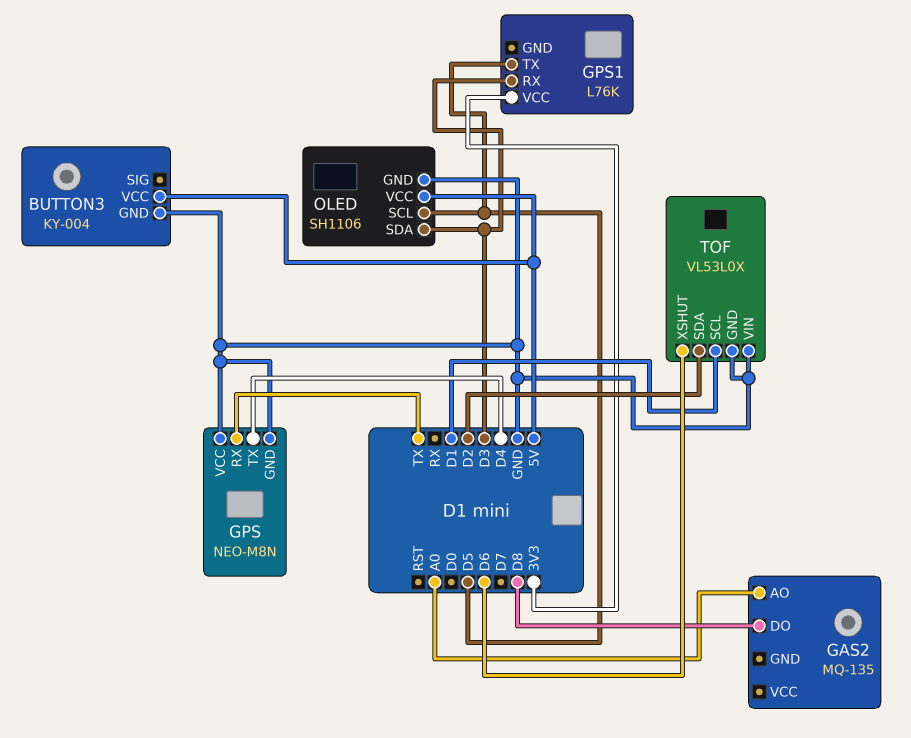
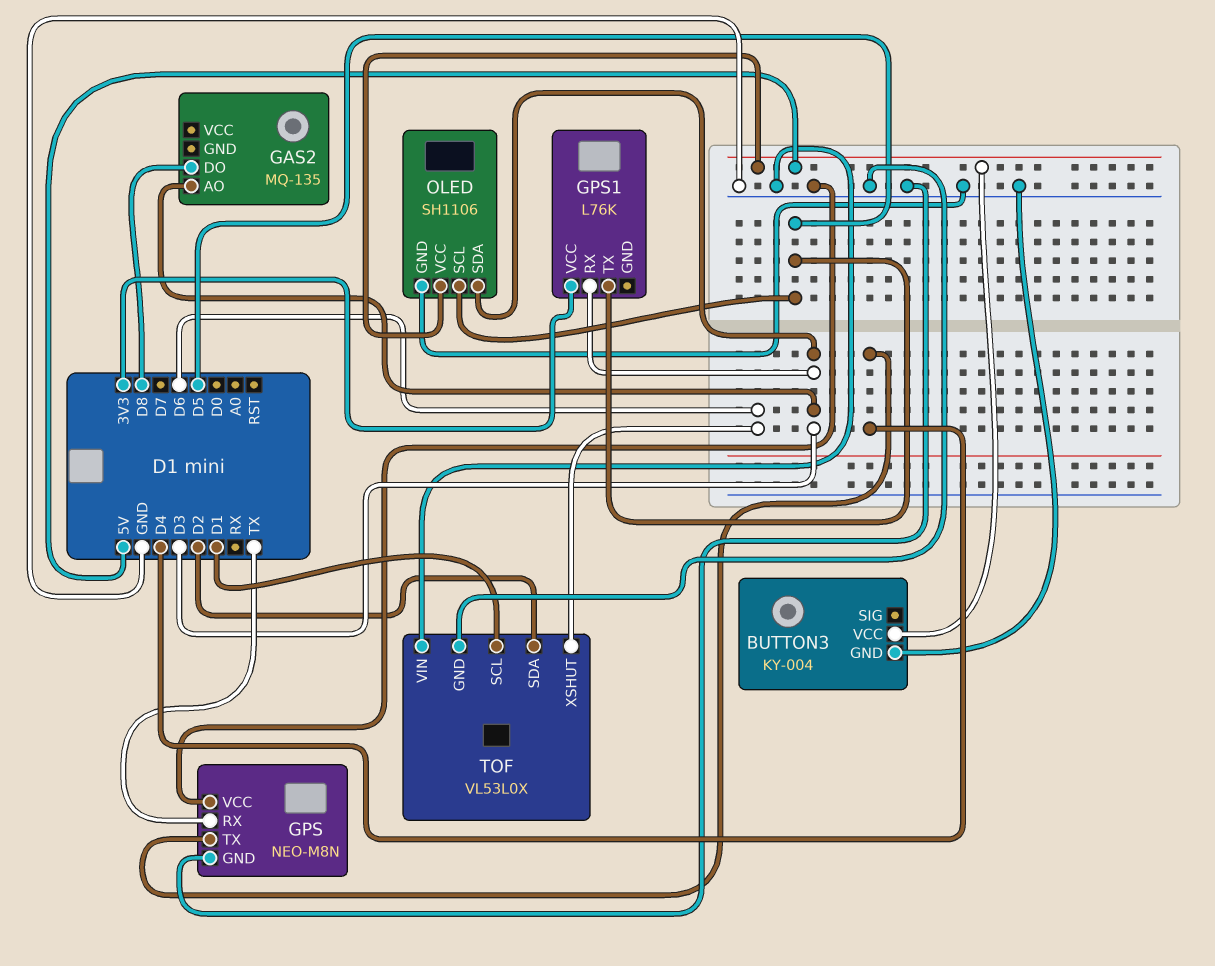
GAS2 pin AO: A0 -> D3

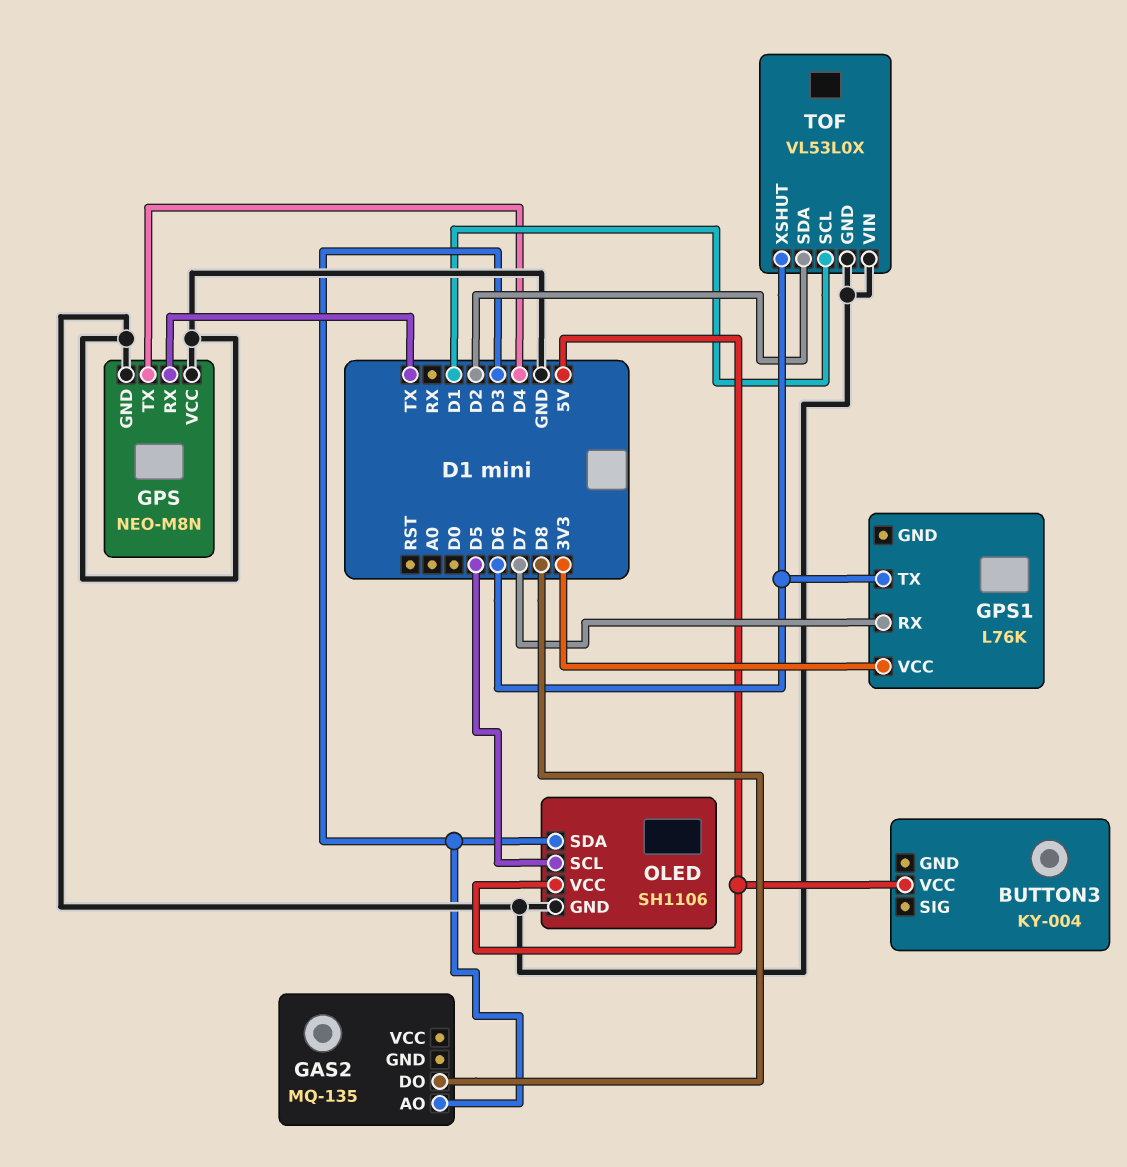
BUTTON3 pin GND: GND -> none
GPS1 pin RX: D3 -> D7
GPS1 pin TX: D5 -> D6

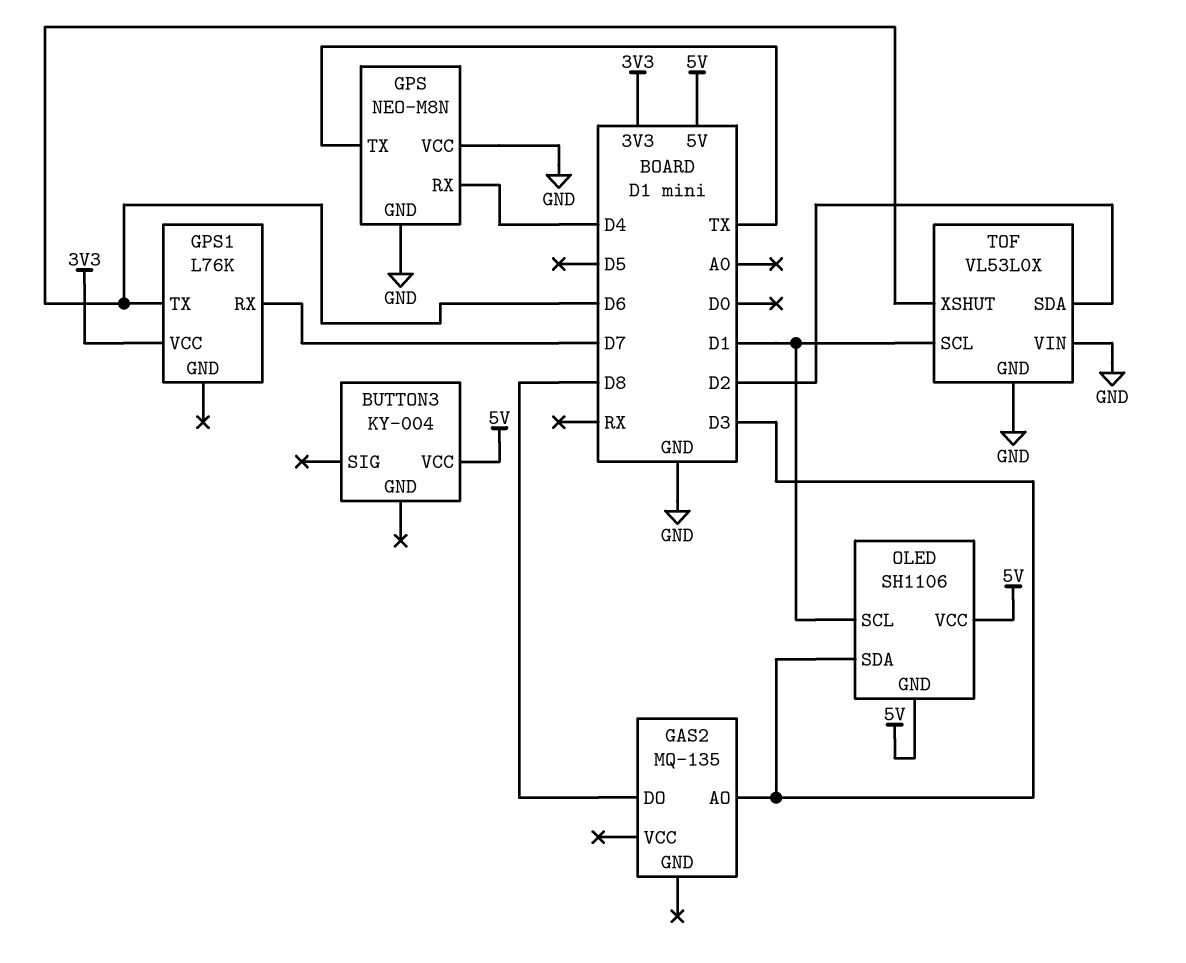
GPS pin RX: TX -> D4
GPS pin TX: D4 -> TX
OLED pin GND: GND -> 5V
OLED pin SCL: D5 -> D1

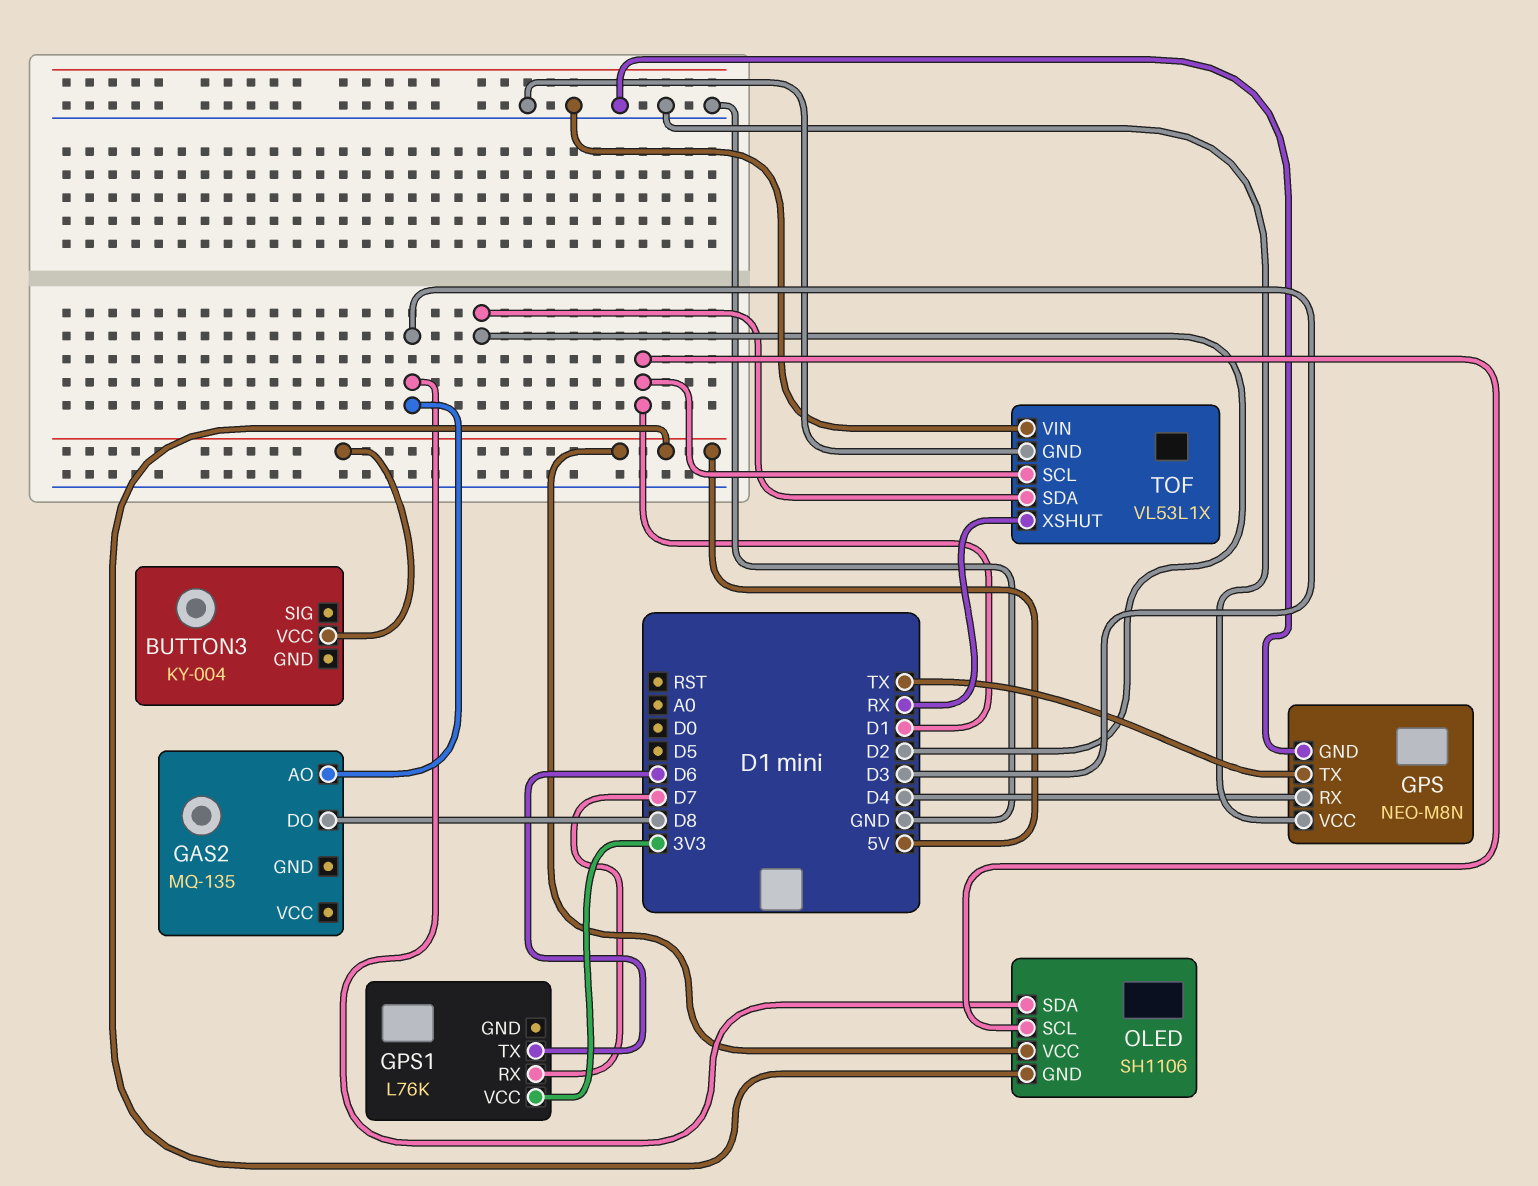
TOF: VL53L0X -> VL53L1X
TOF pin XSHUT: D6 -> RX

